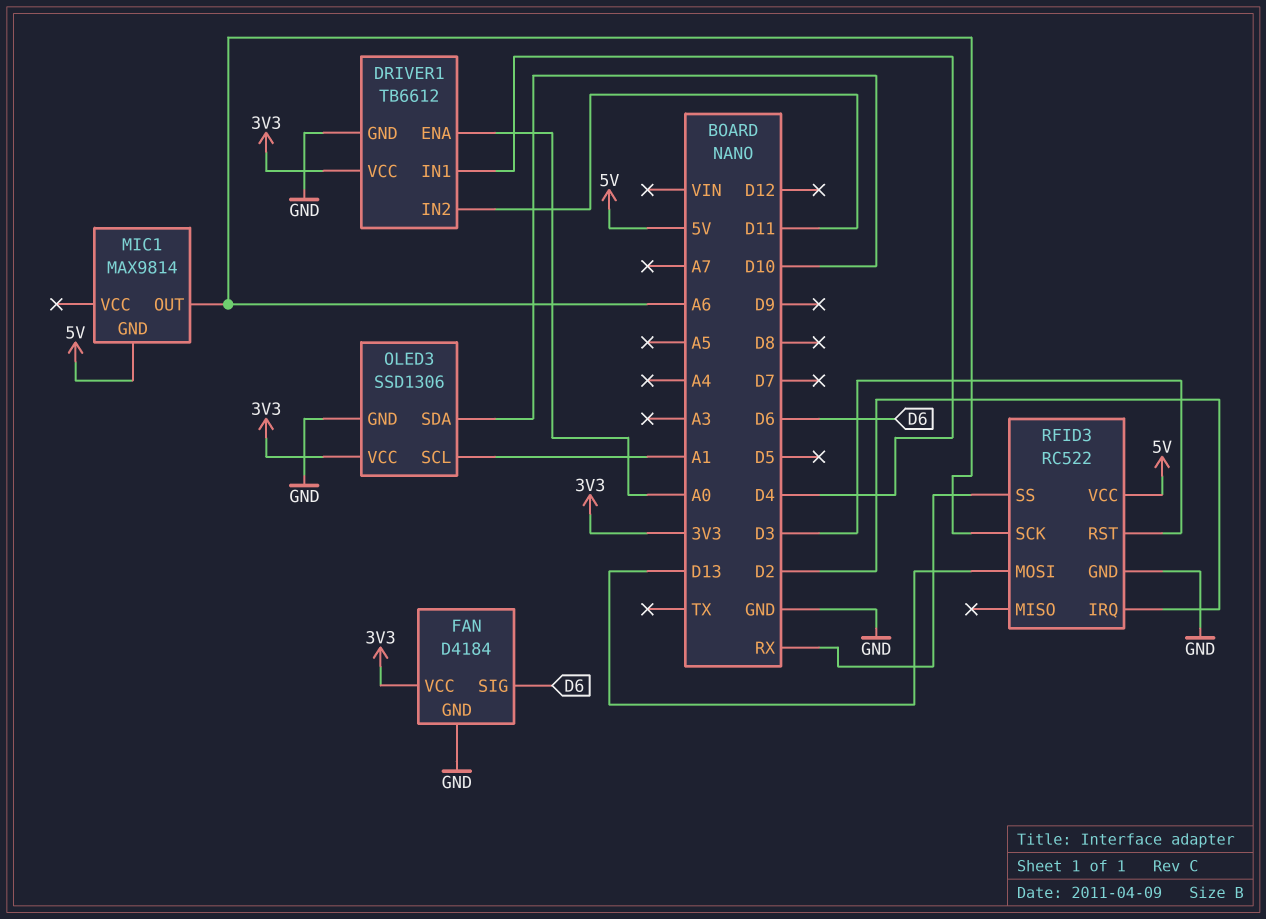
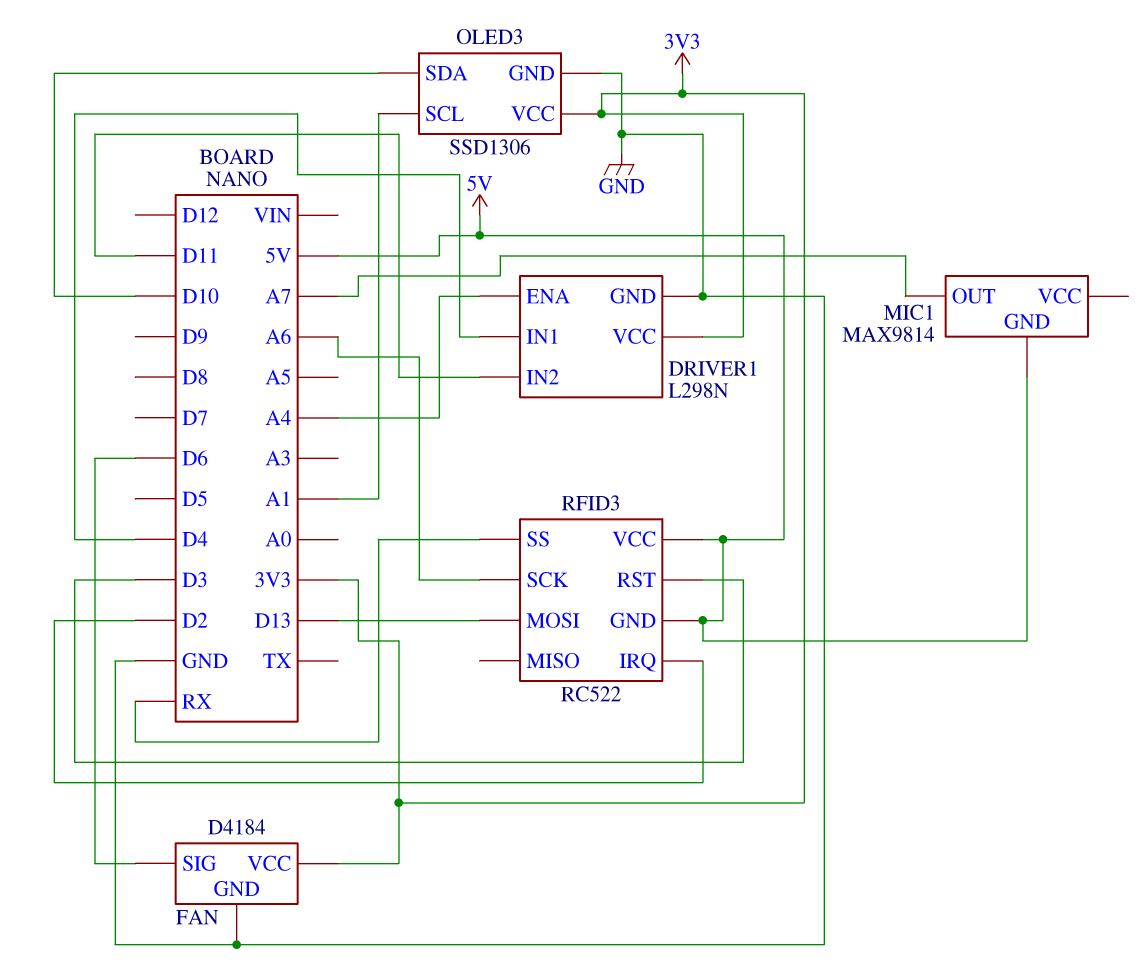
DRIVER1: TB6612 -> L298N
DRIVER1 pin ENA: A0 -> A4
MIC1 pin OUT: A6 -> A7
RFID3 pin GND: GND -> 5V

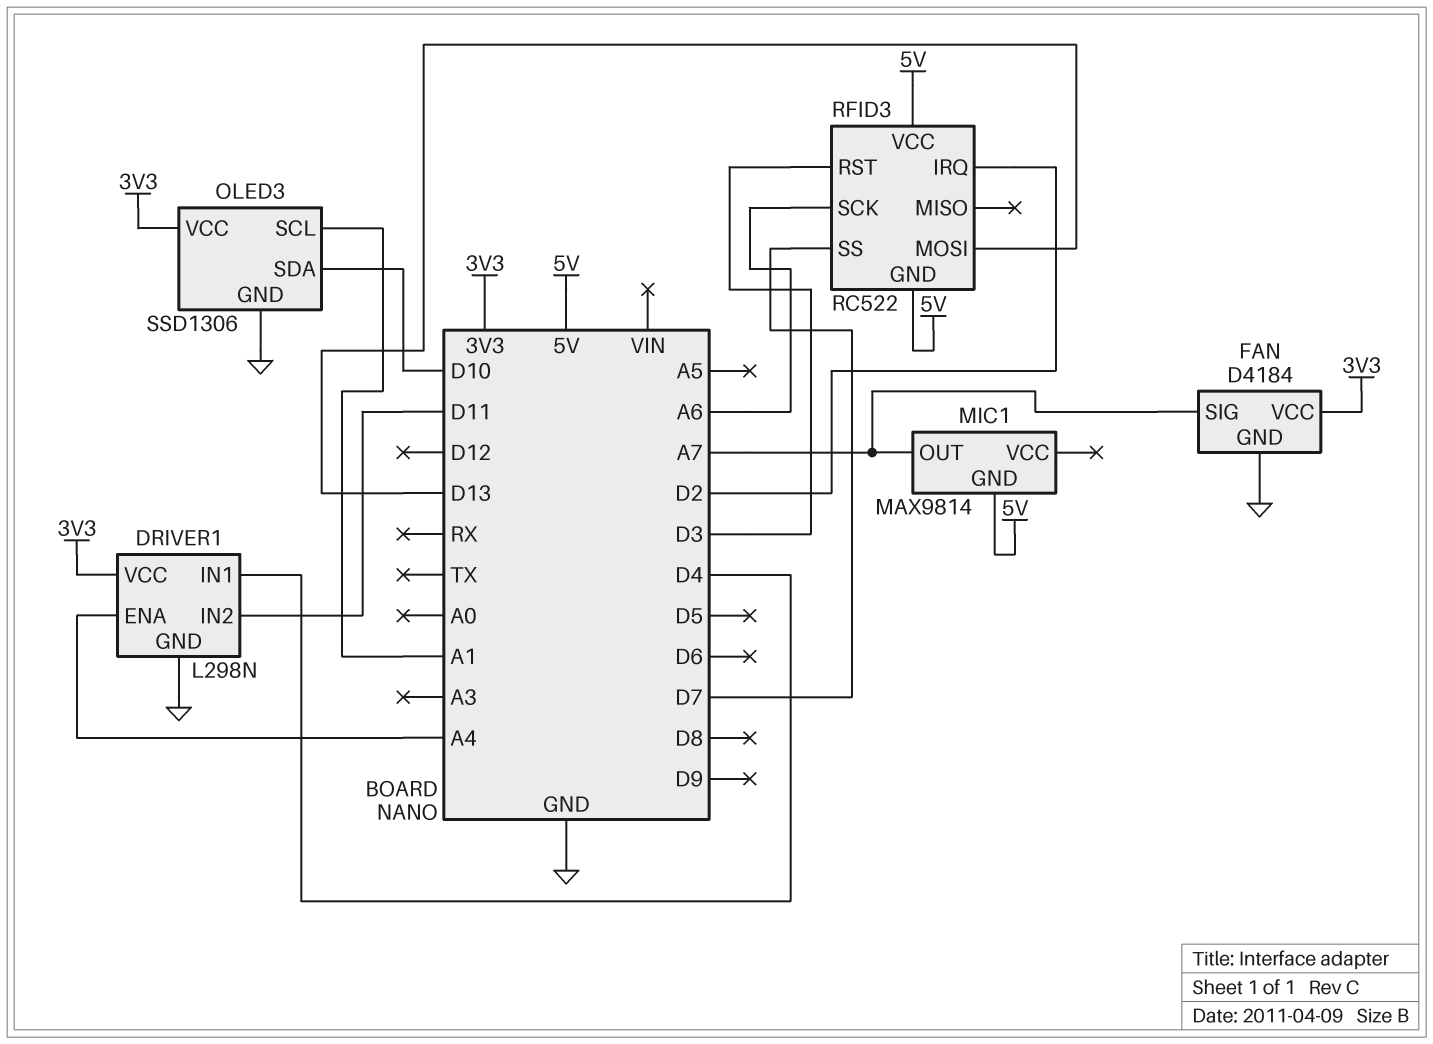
FAN pin SIG: D6 -> A7
RFID3 pin SS: RX -> D7

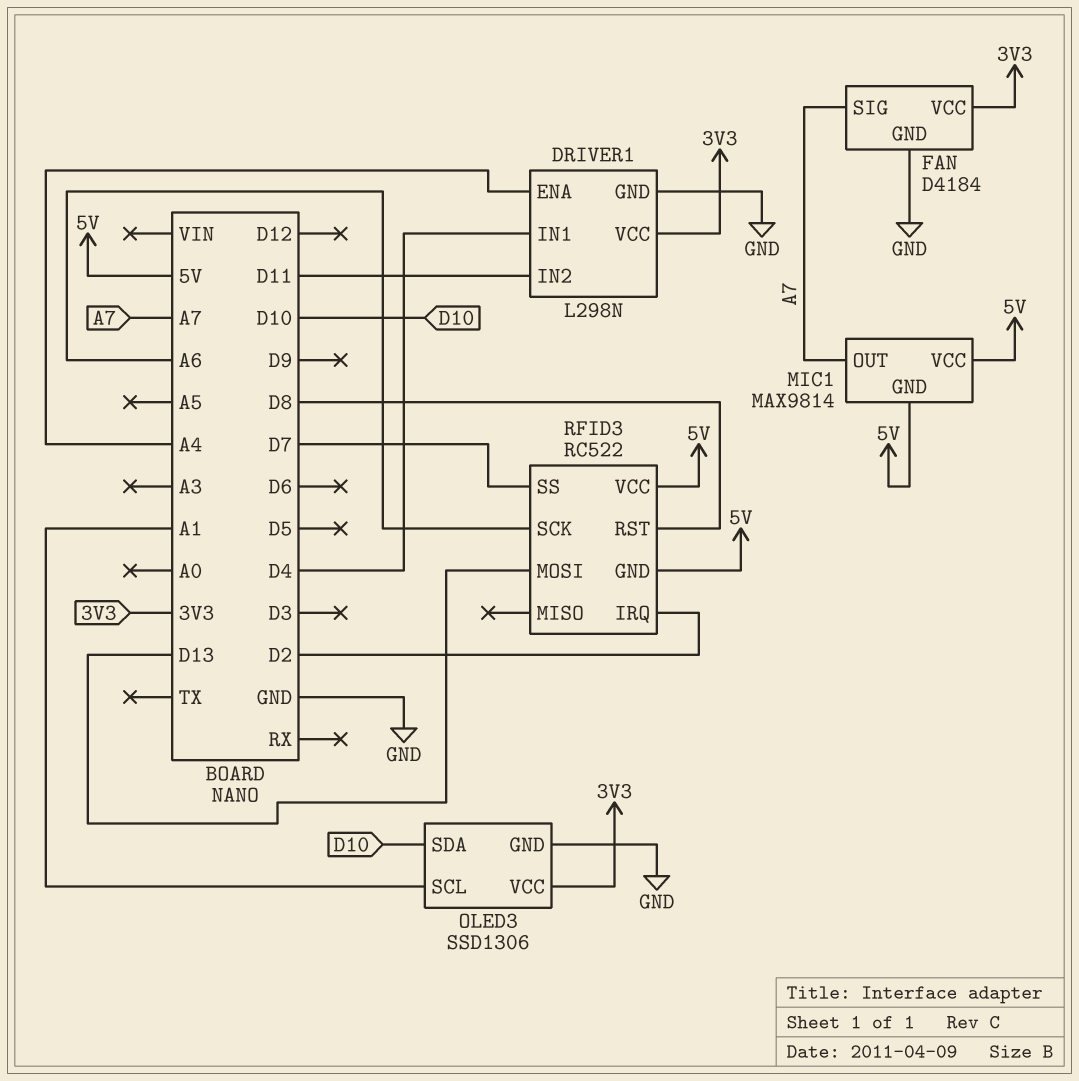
MIC1 pin VCC: none -> 5V
RFID3 pin RST: D3 -> D8

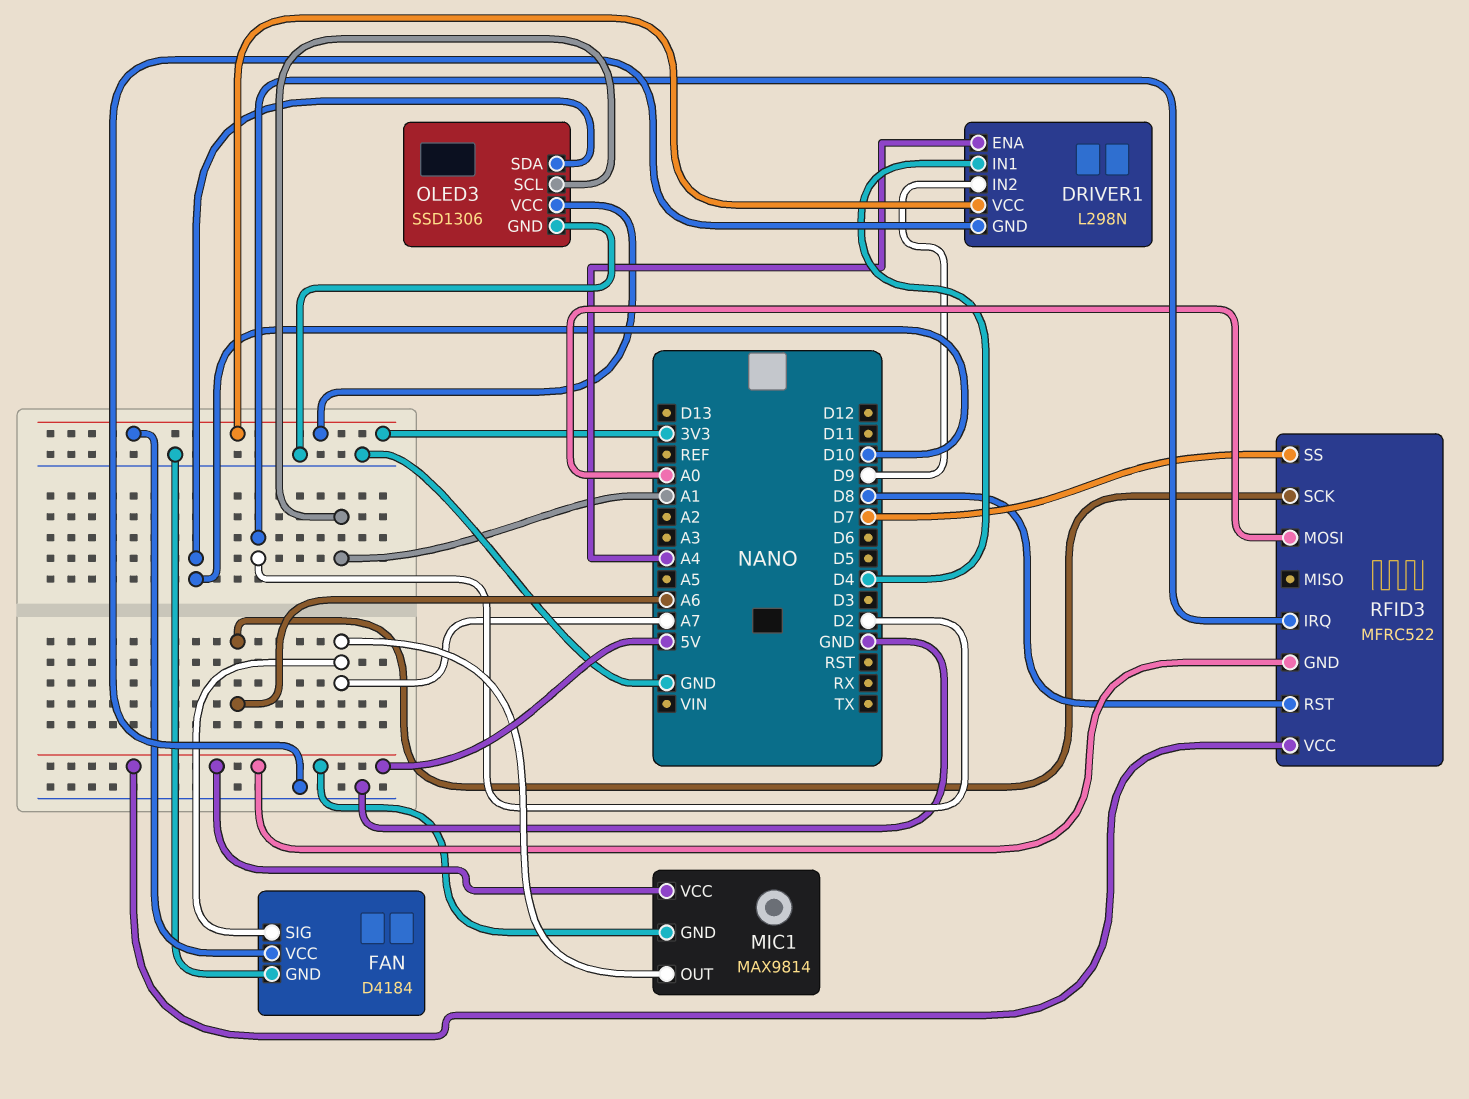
DRIVER1 pin IN2: D11 -> D9
RFID3: RC522 -> MFRC522
RFID3 pin MOSI: D13 -> A0

